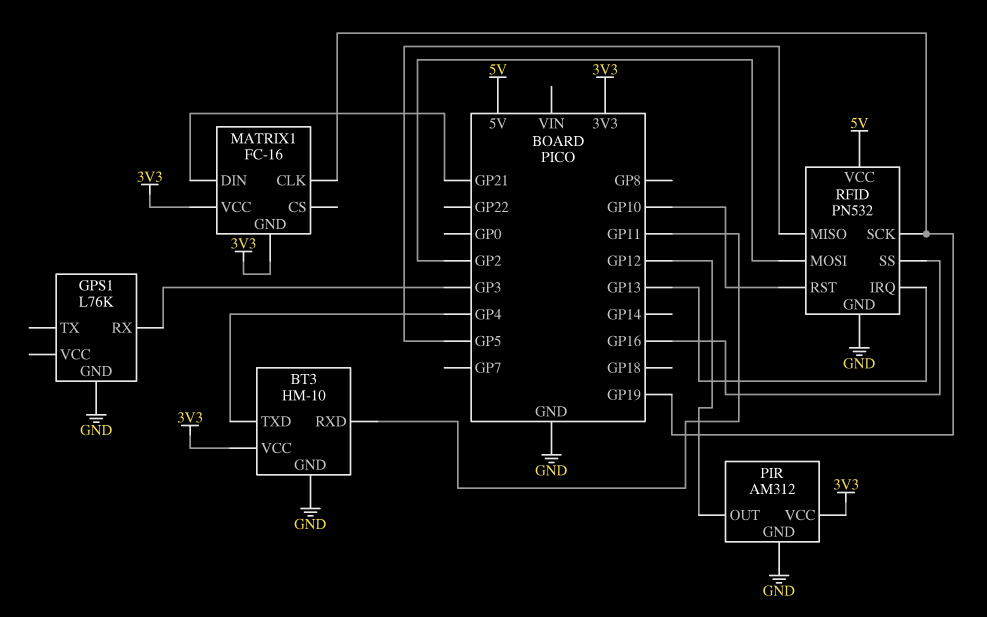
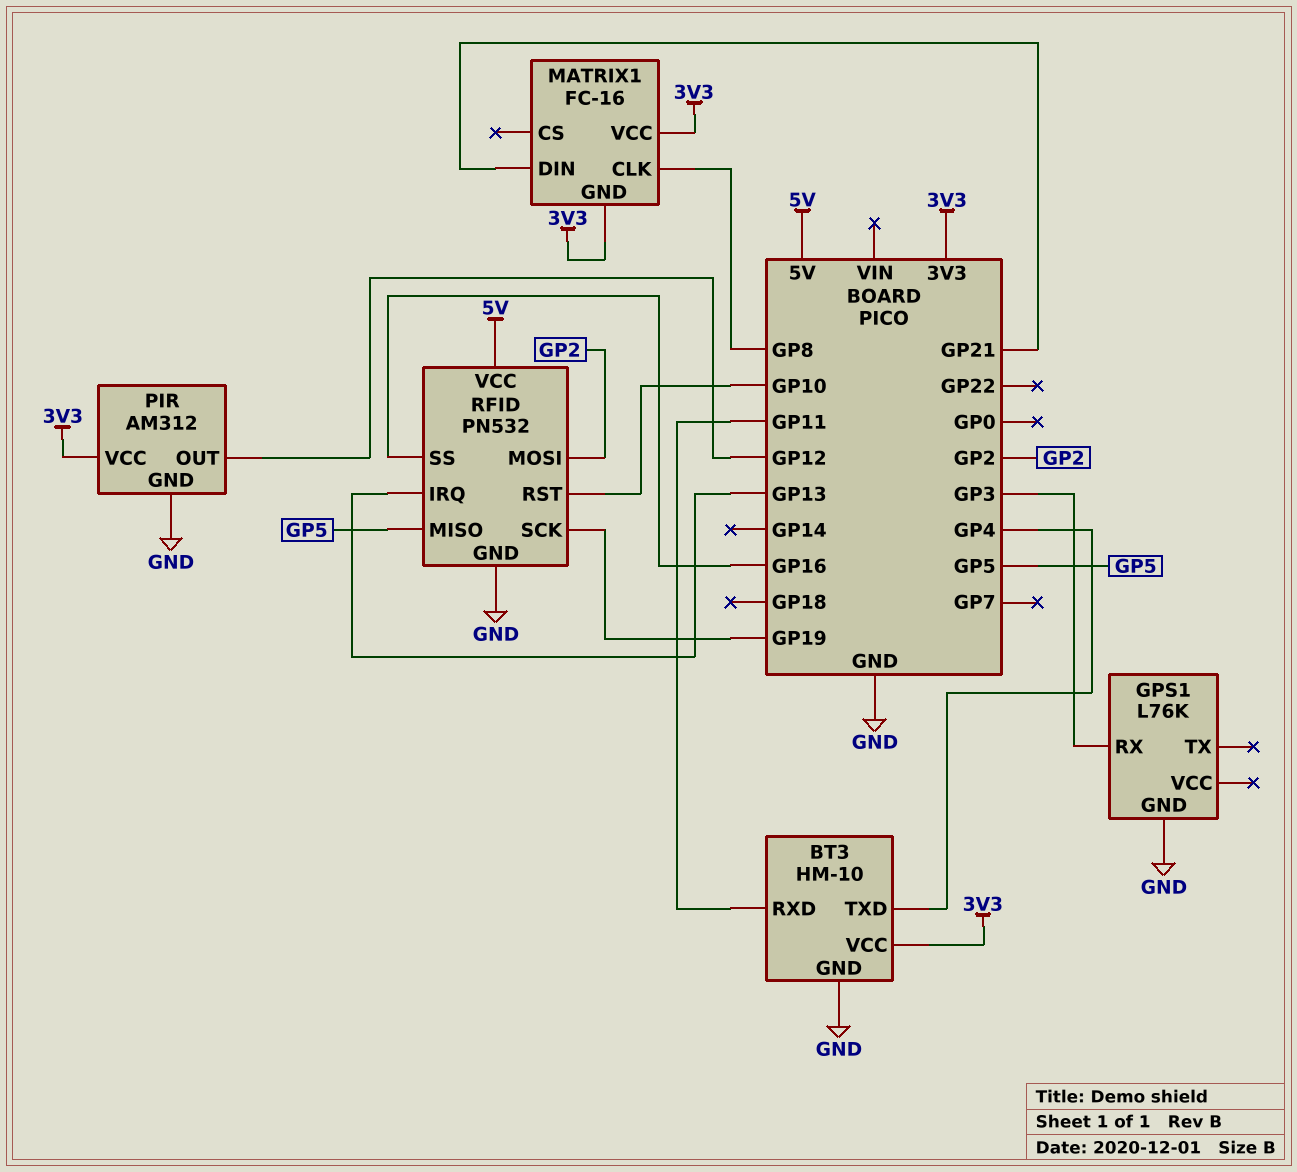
MATRIX1 pin CLK: GP19 -> GP8

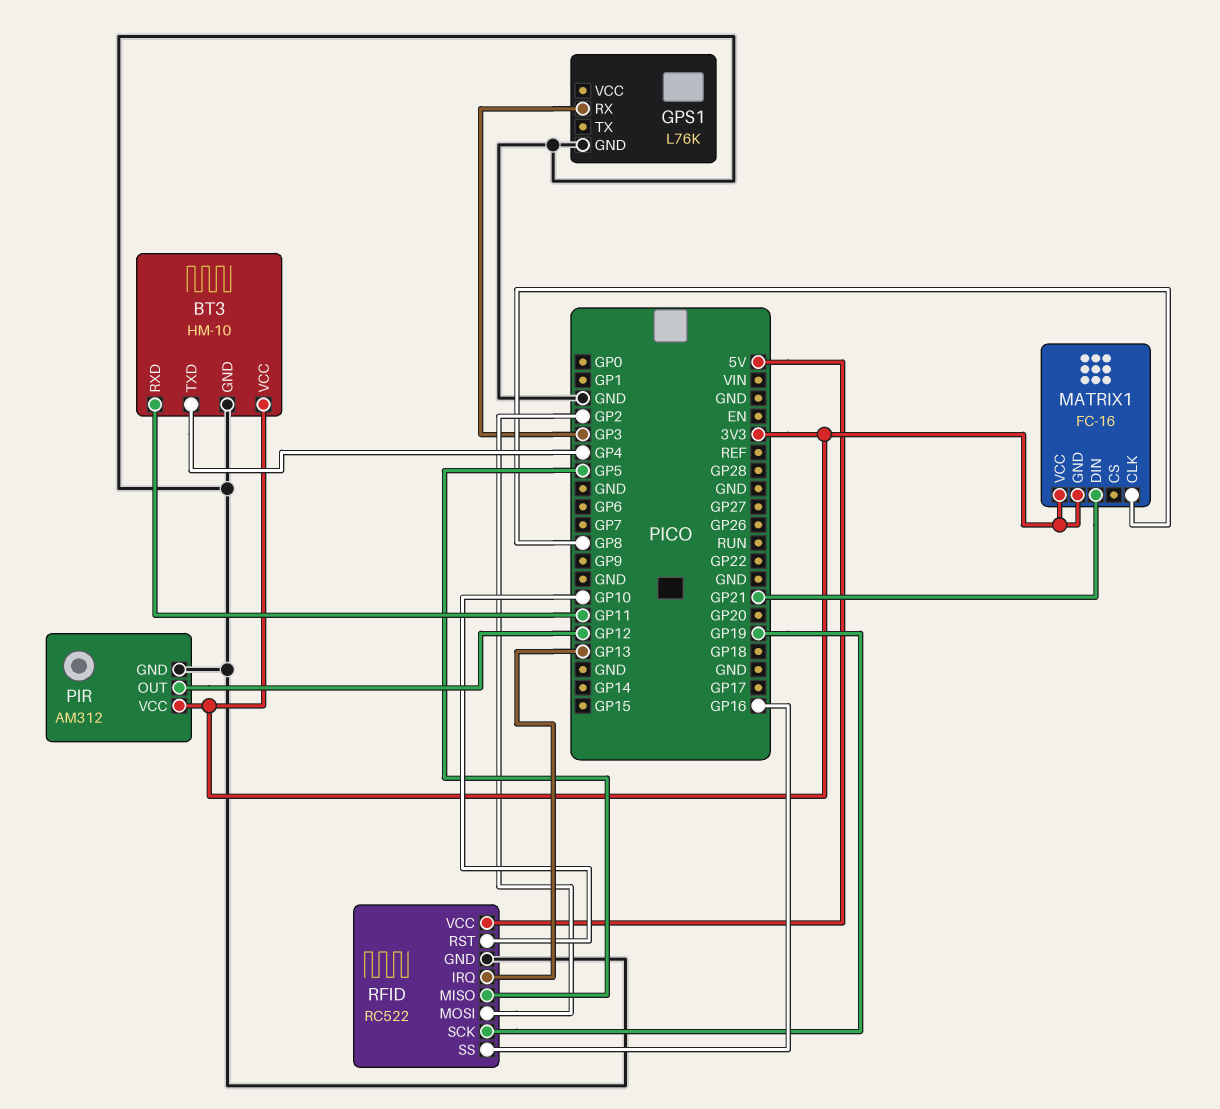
RFID: PN532 -> RC522

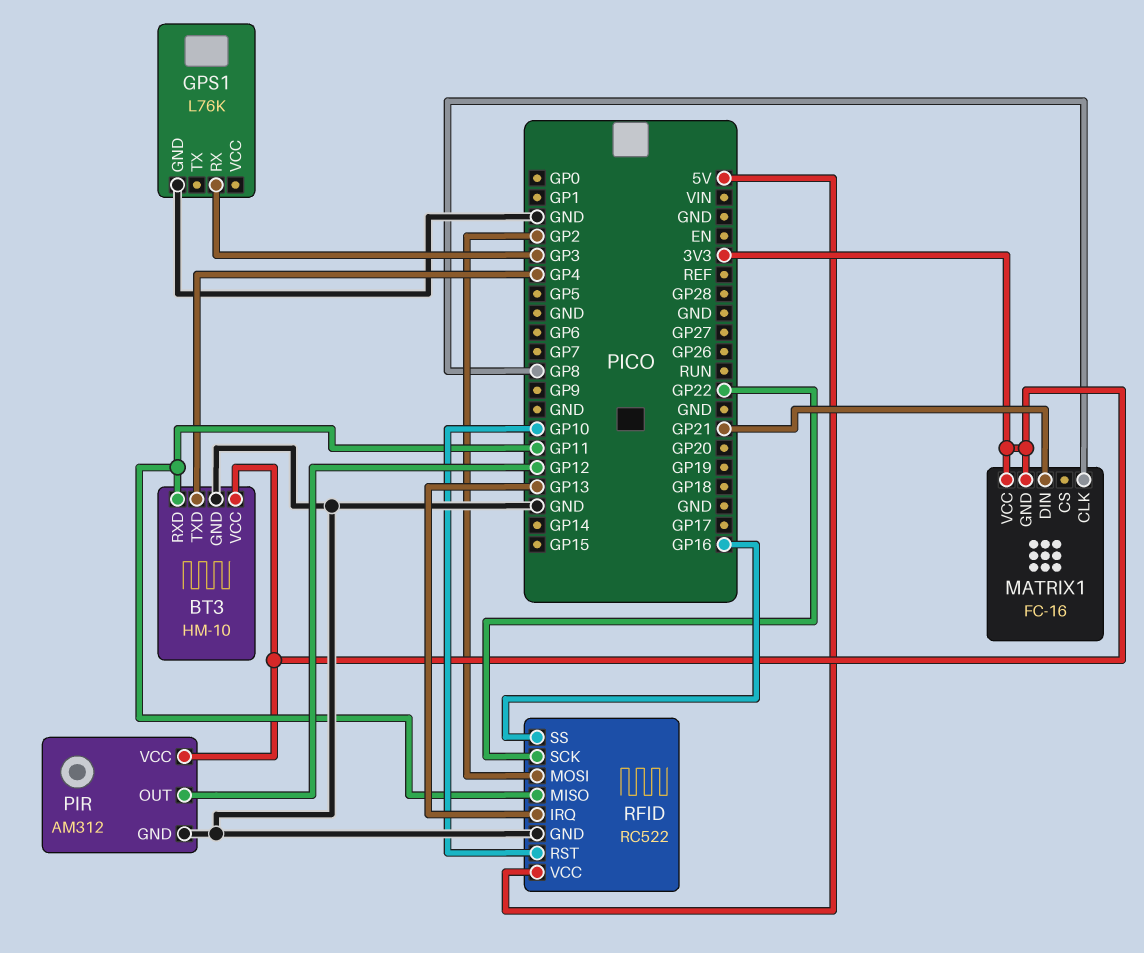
RFID pin MISO: GP5 -> GP11
RFID pin SCK: GP19 -> GP22

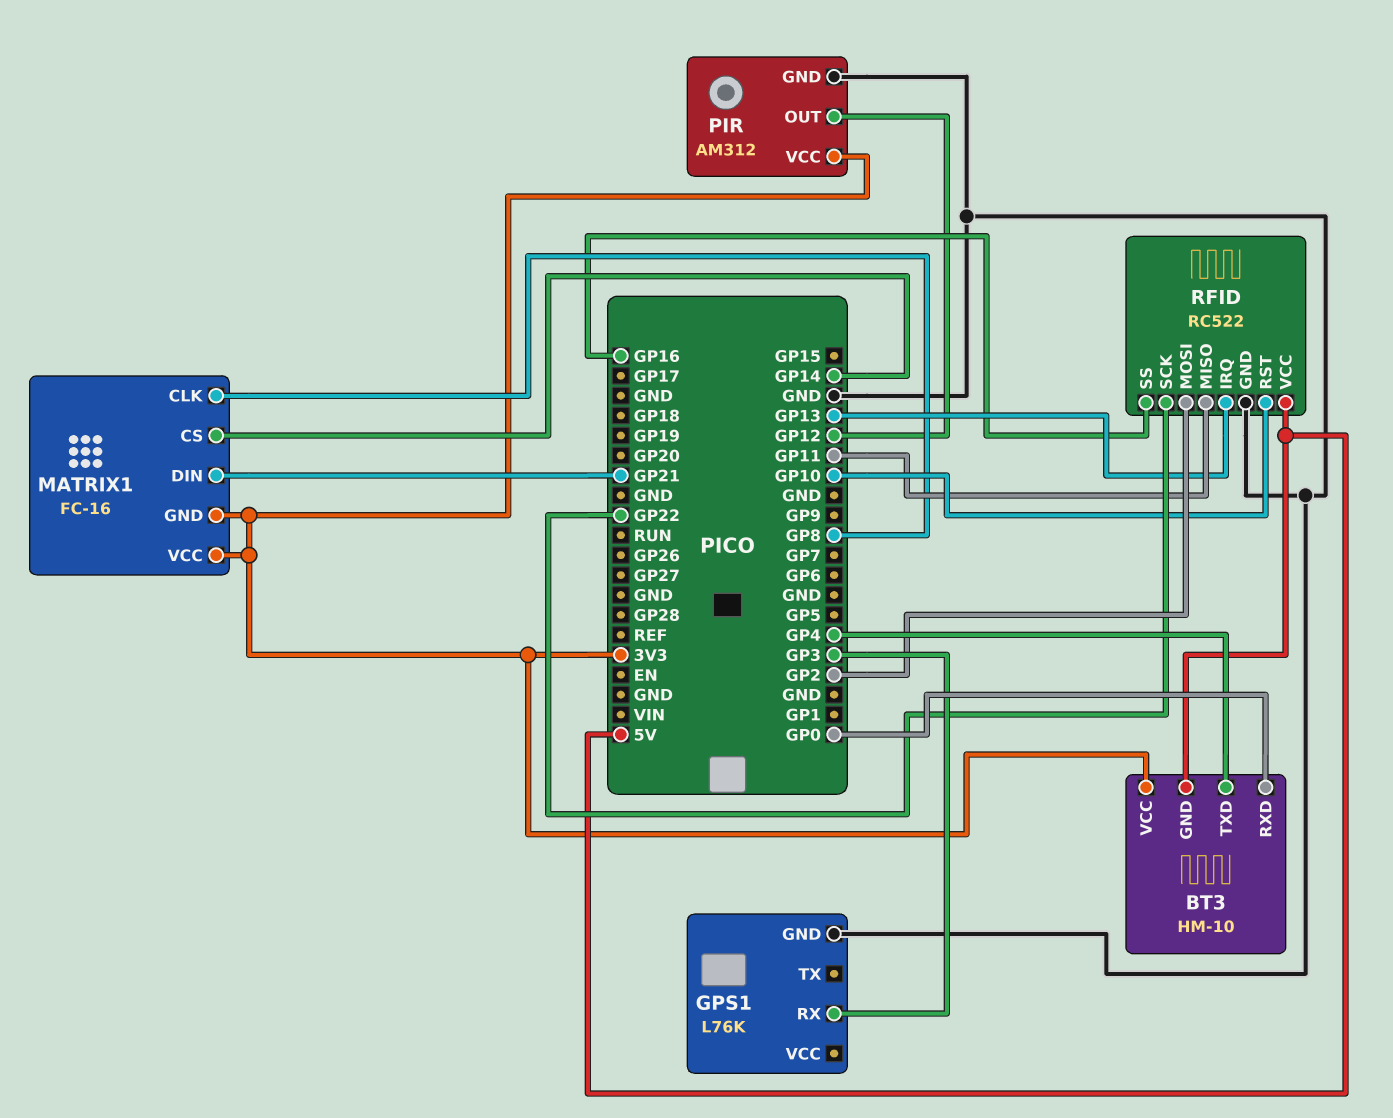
BT3 pin GND: GND -> 5V
BT3 pin RXD: GP11 -> GP0
MATRIX1 pin CS: none -> GP14

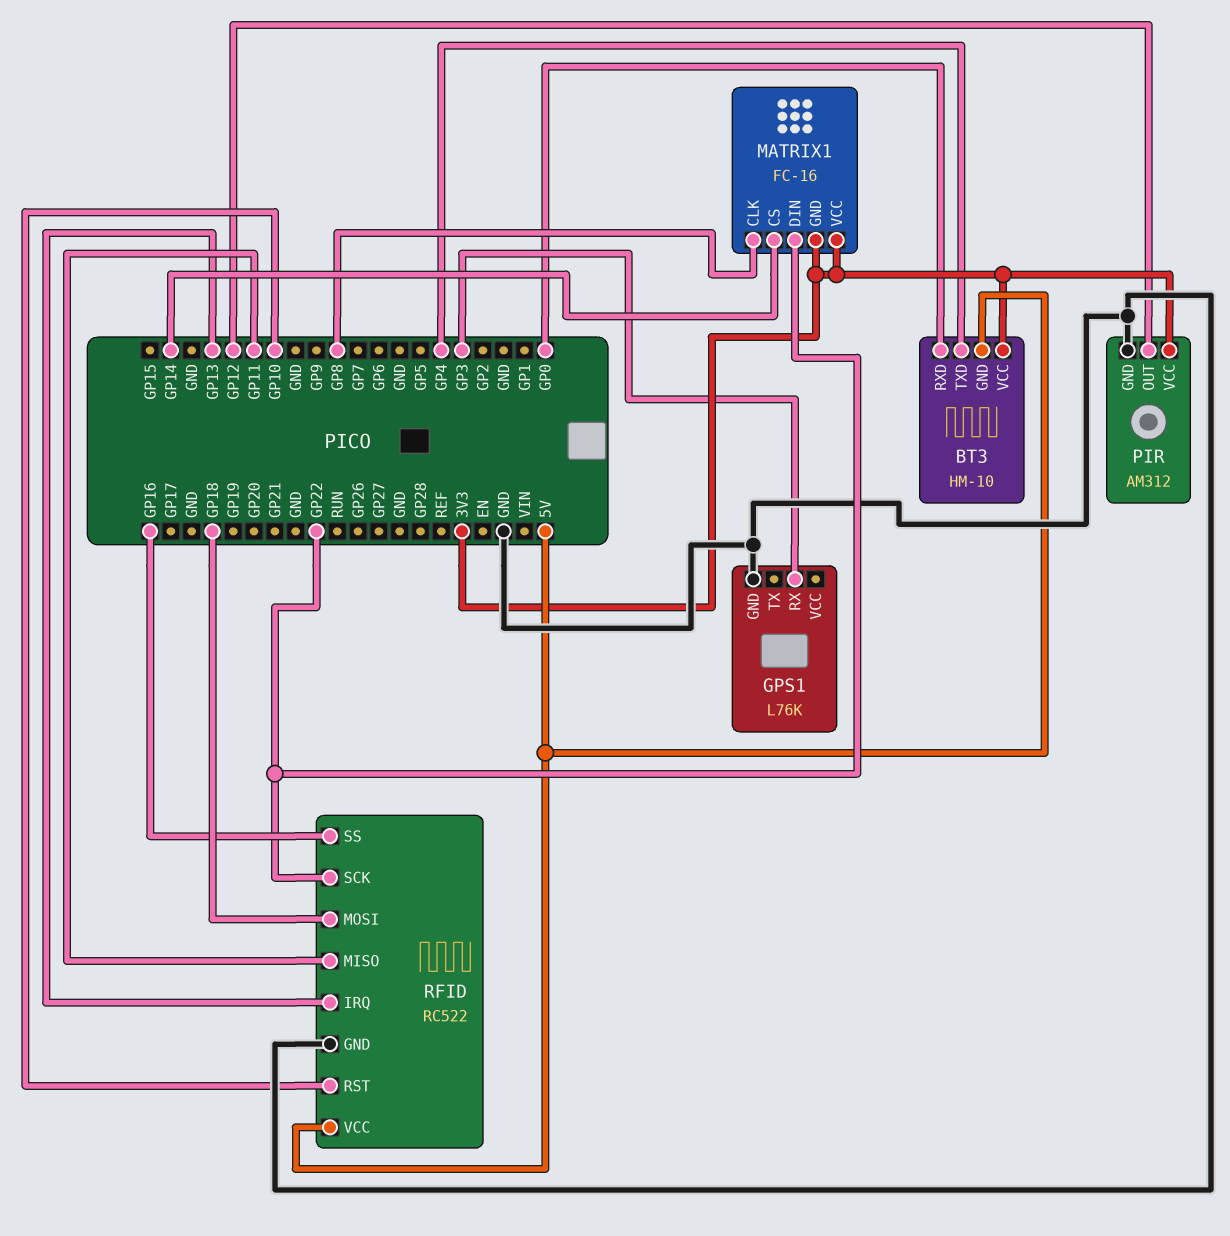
MATRIX1 pin DIN: GP21 -> GP22
RFID pin MOSI: GP2 -> GP18

